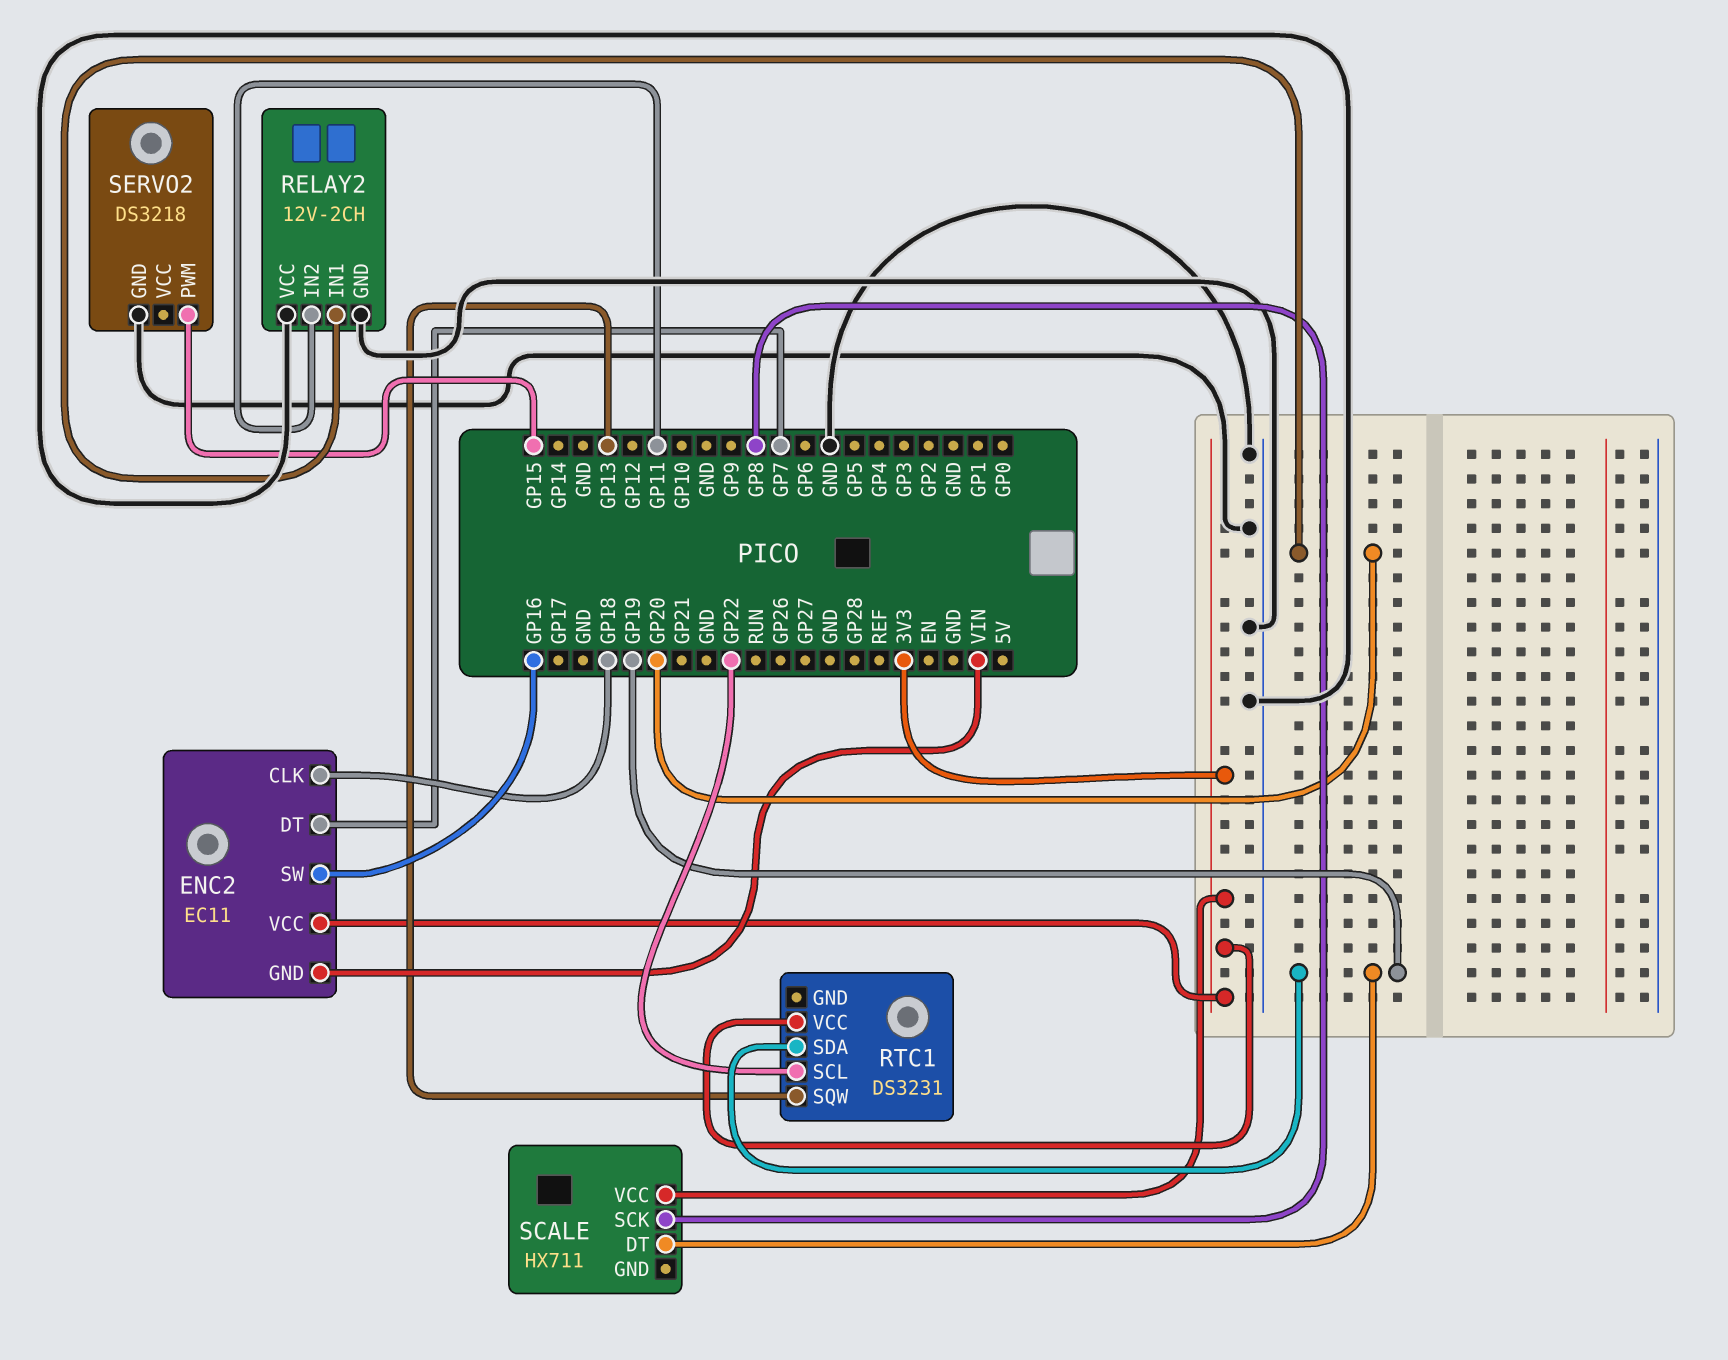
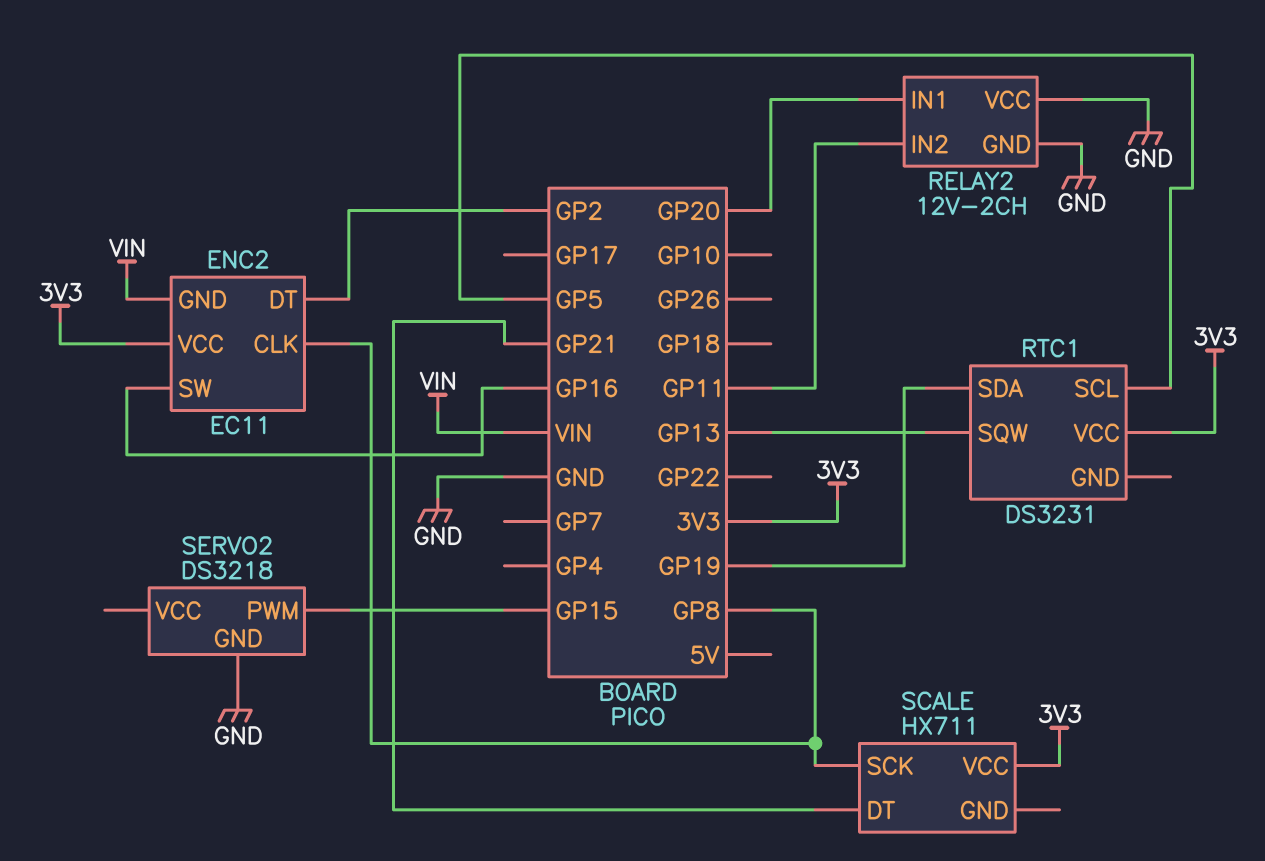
ENC2 pin CLK: GP18 -> GP8
ENC2 pin DT: GP7 -> GP2
RTC1 pin SCL: GP22 -> GP5
SCALE pin DT: GP19 -> GP21

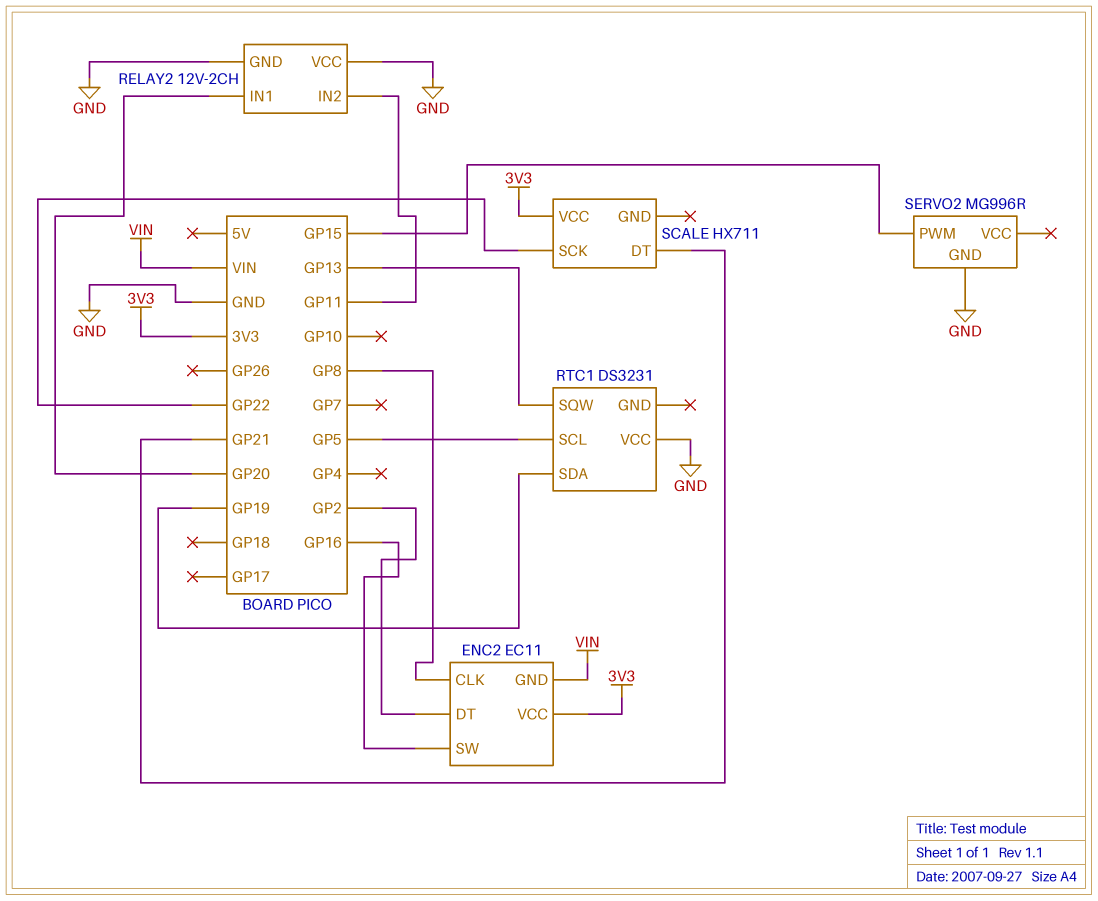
RTC1 pin VCC: 3V3 -> GND
SCALE pin SCK: GP8 -> GP22
SERVO2: DS3218 -> MG996R

